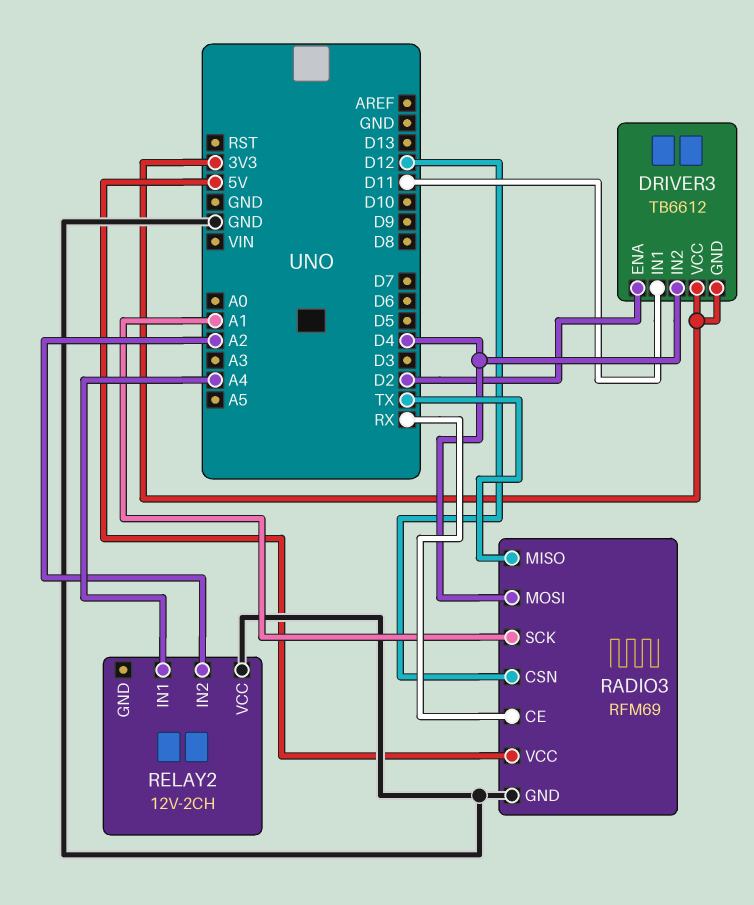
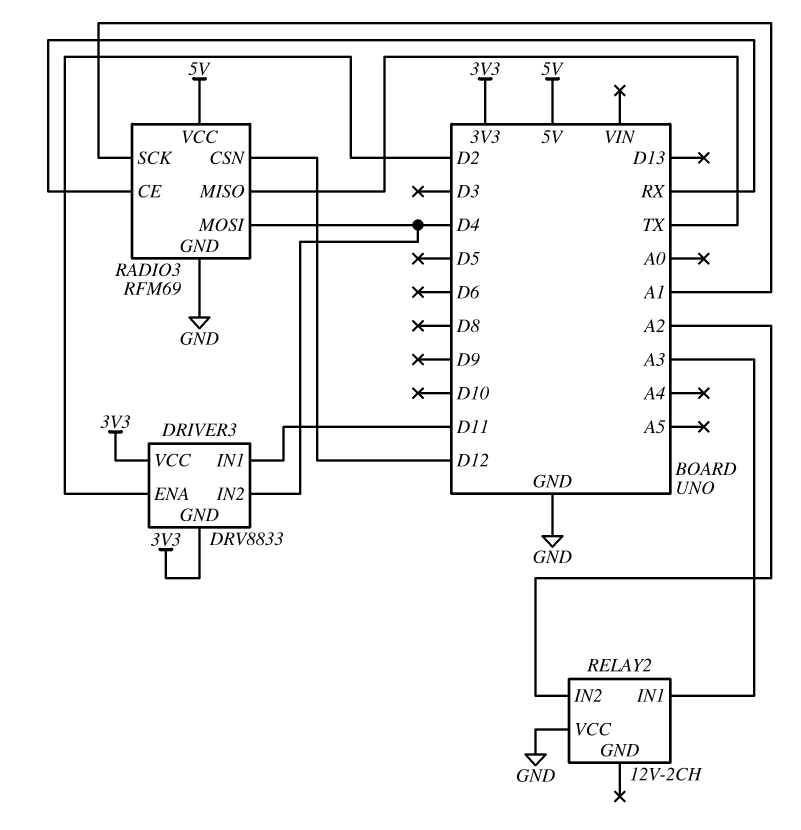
DRIVER3: TB6612 -> DRV8833
RELAY2 pin IN1: A4 -> A3

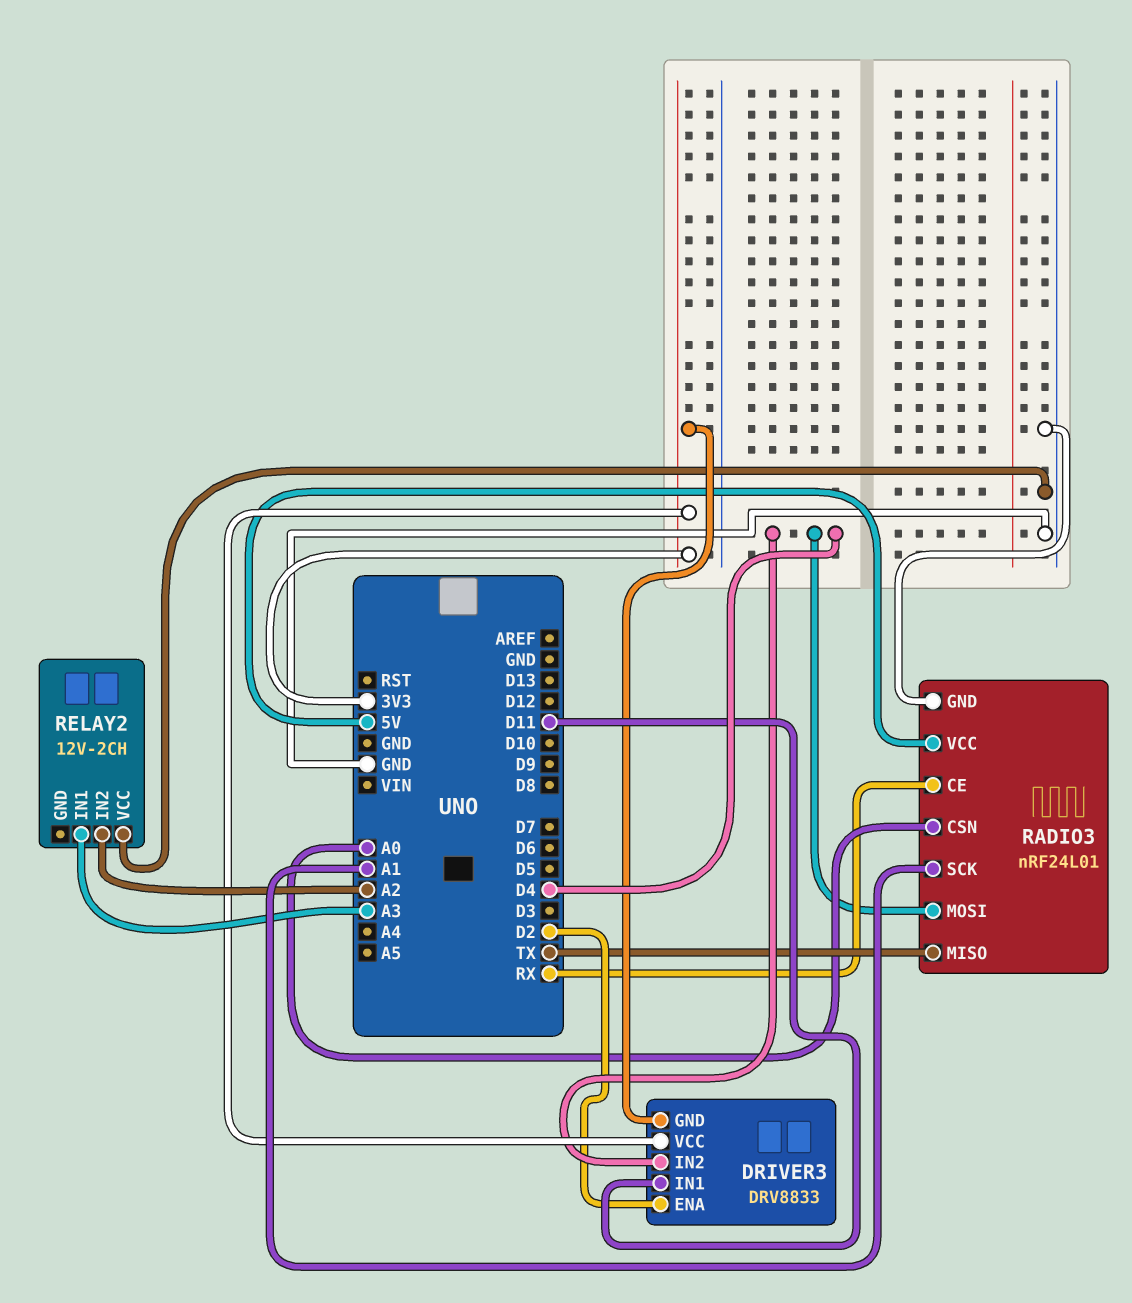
RADIO3: RFM69 -> nRF24L01
RADIO3 pin CSN: D12 -> A0

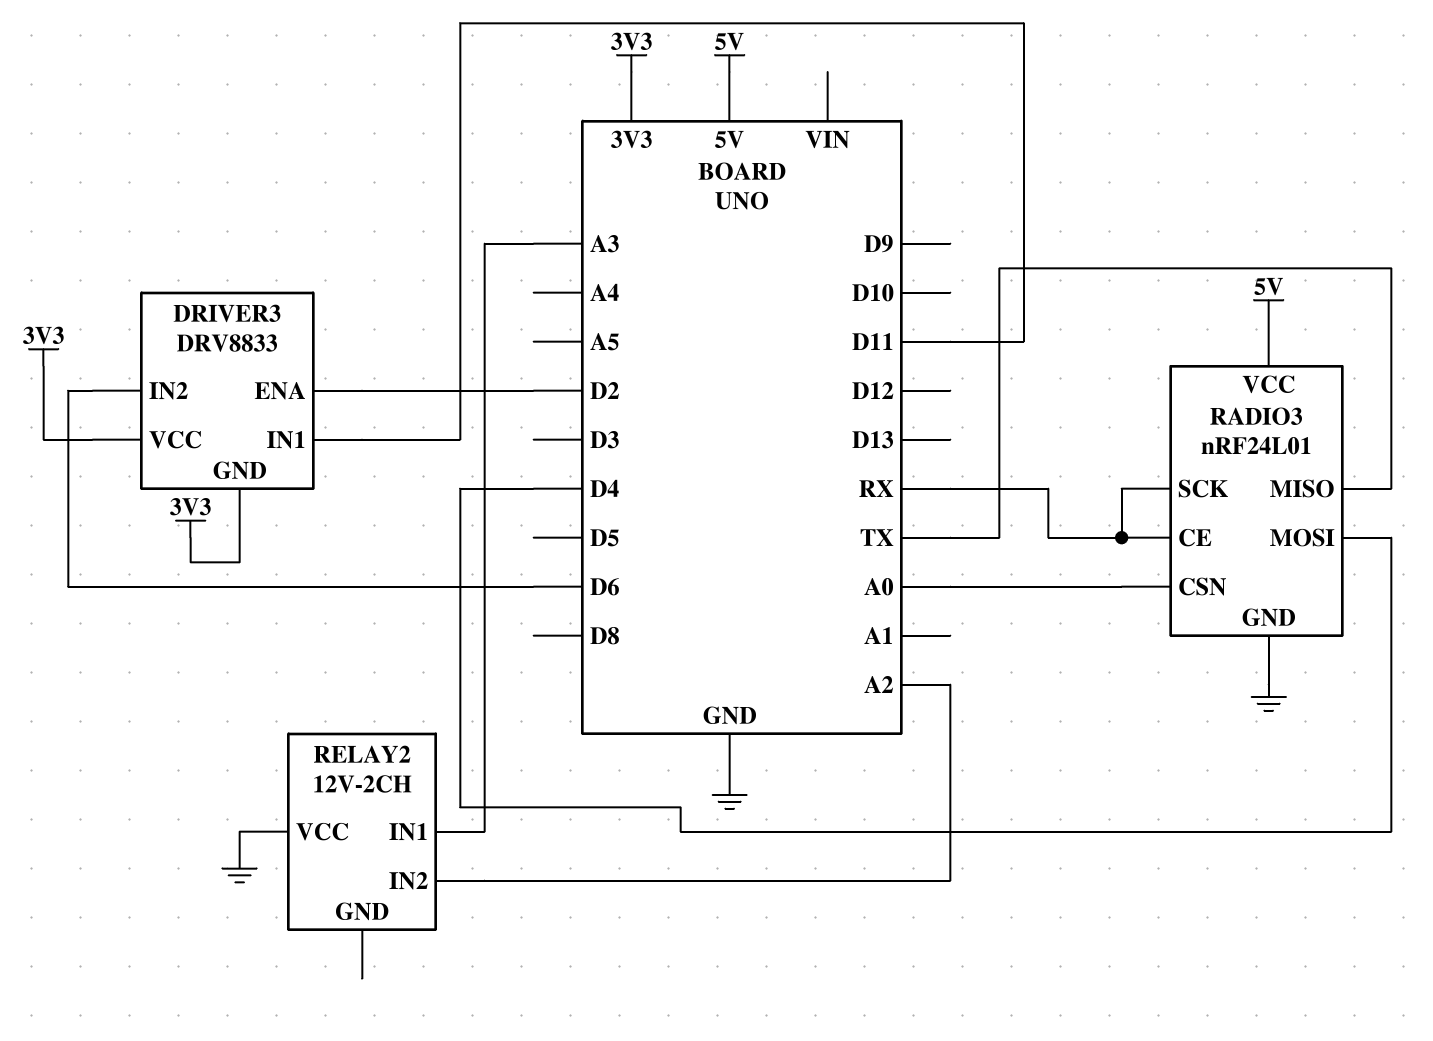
DRIVER3 pin IN2: D4 -> D6
RADIO3 pin SCK: A1 -> RX

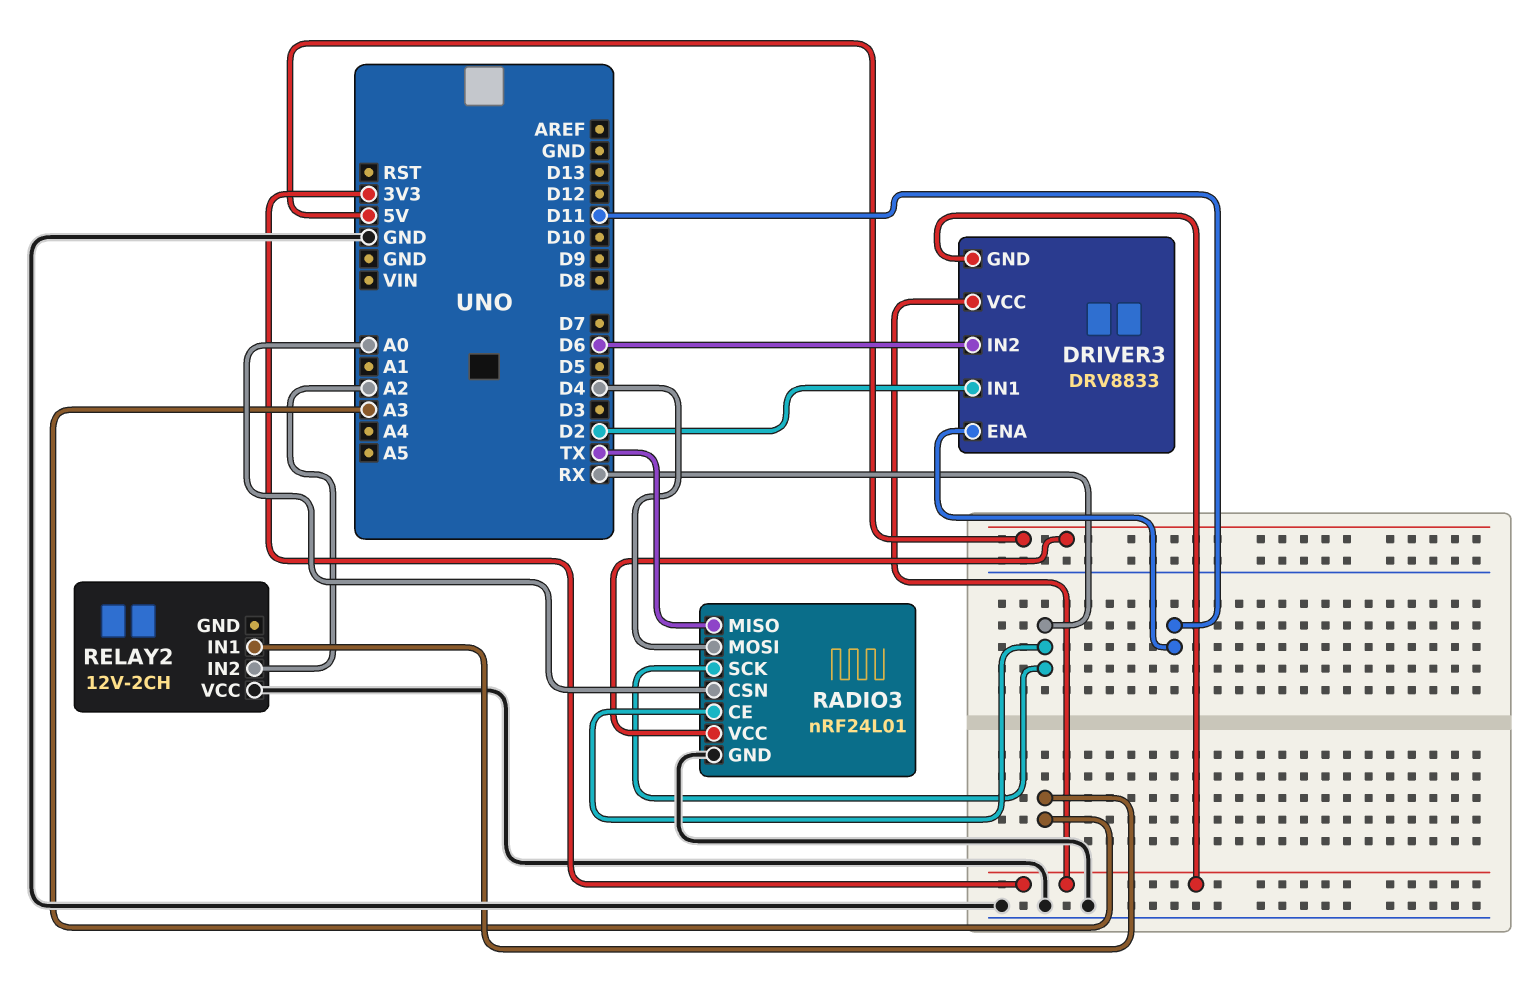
DRIVER3 pin ENA: D2 -> D11
DRIVER3 pin IN1: D11 -> D2

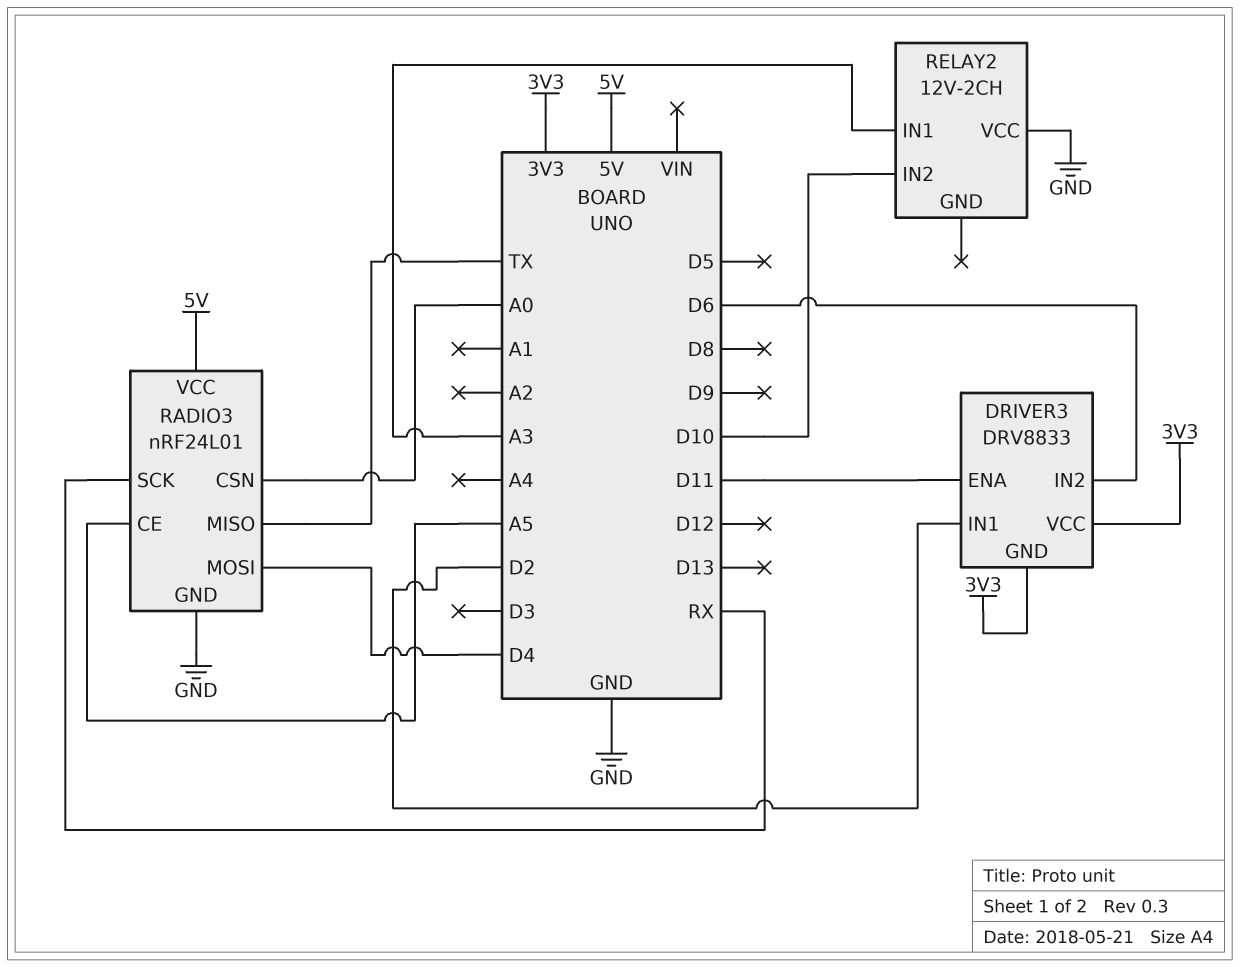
RADIO3 pin CE: RX -> A5
RELAY2 pin IN2: A2 -> D10

